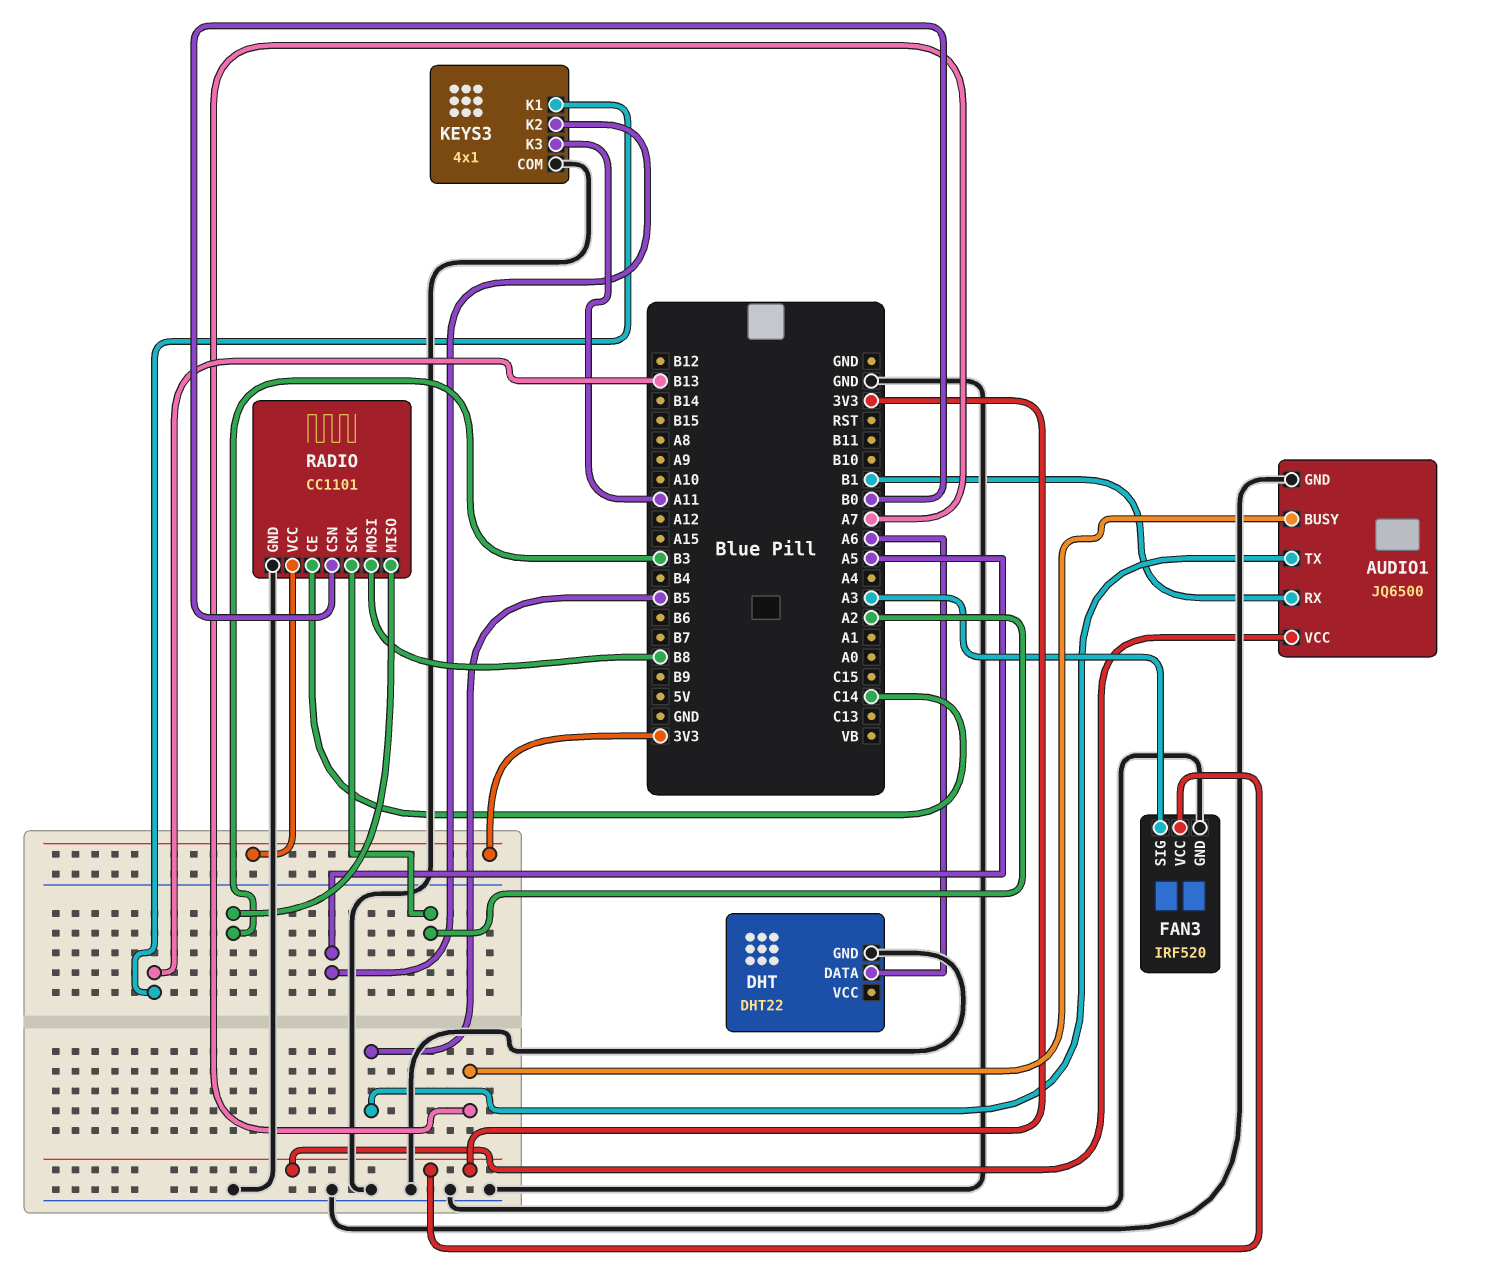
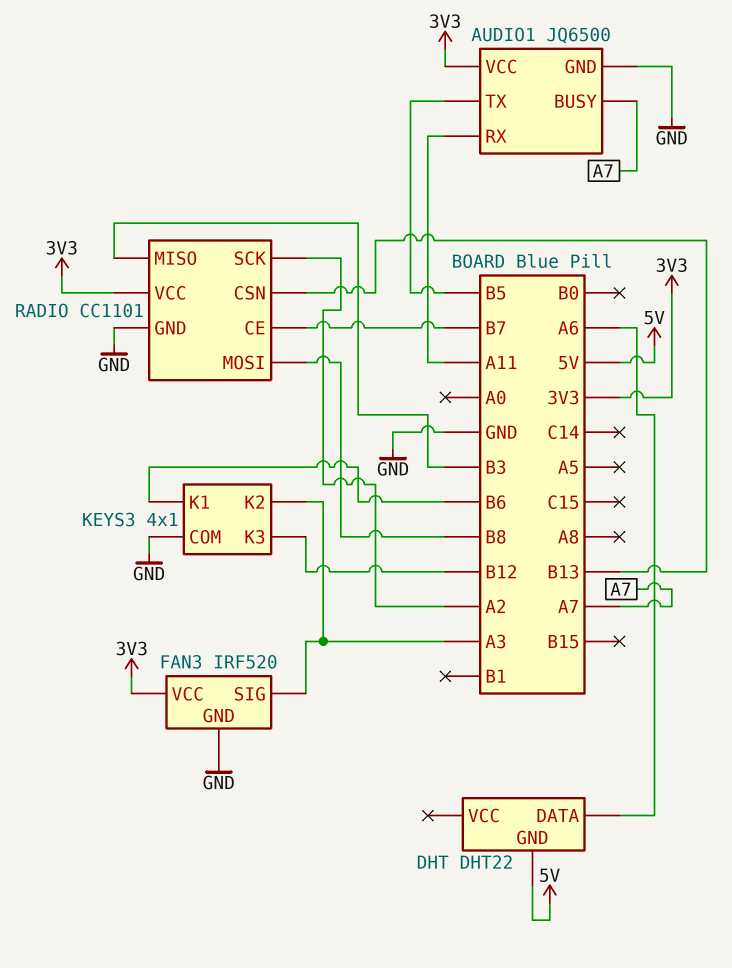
AUDIO1 pin RX: B1 -> A11
DHT pin GND: GND -> 5V
KEYS3 pin K1: B13 -> B6
KEYS3 pin K2: A5 -> A3
KEYS3 pin K3: A11 -> B12
RADIO pin CE: C14 -> B7
RADIO pin CSN: B0 -> B13

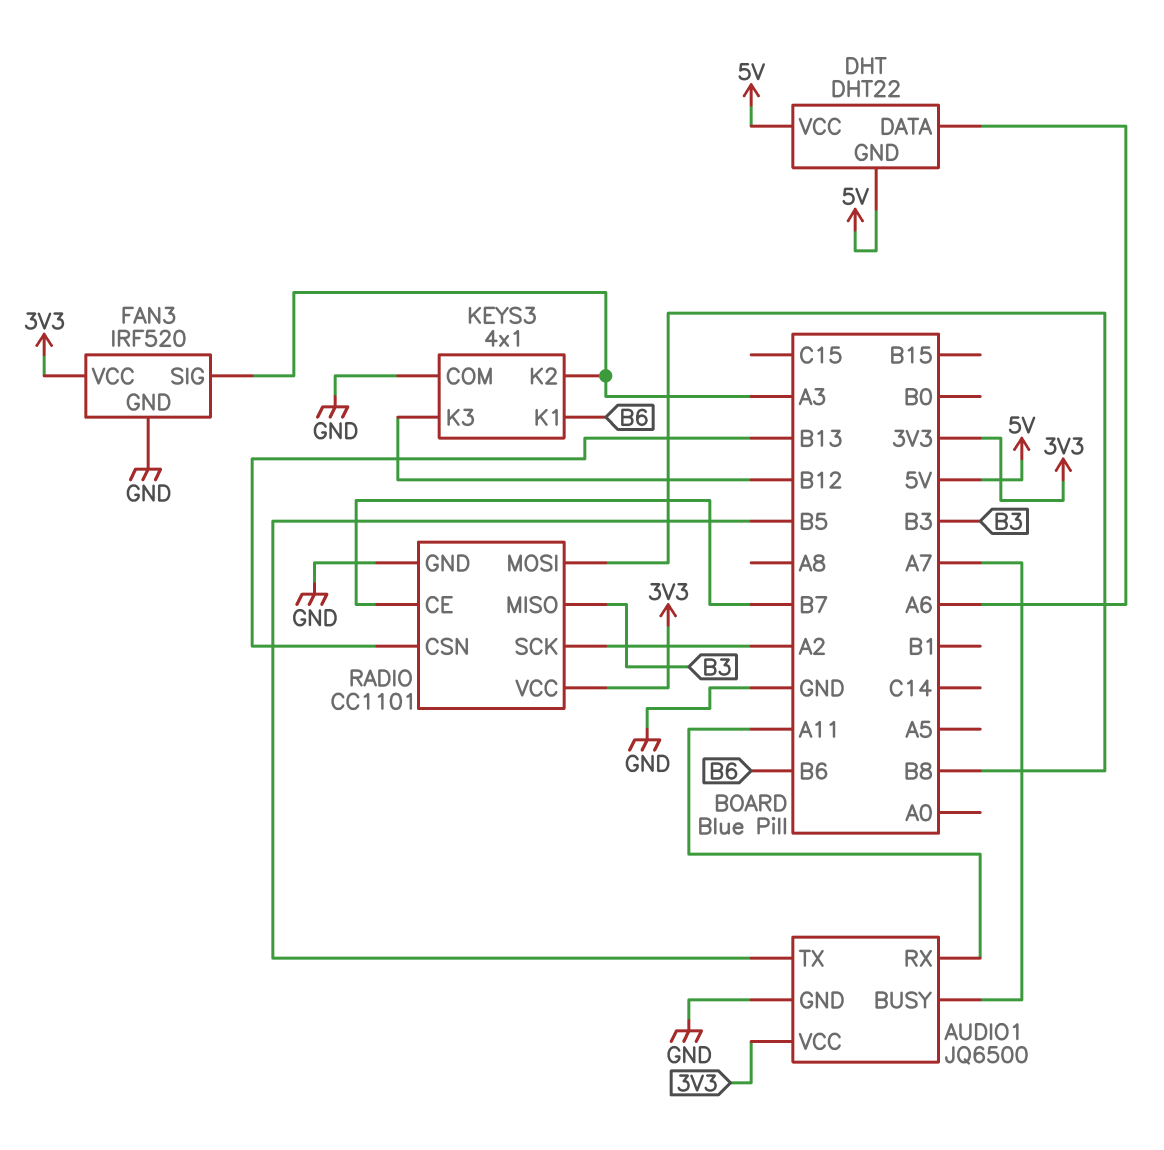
DHT pin VCC: none -> 5V

